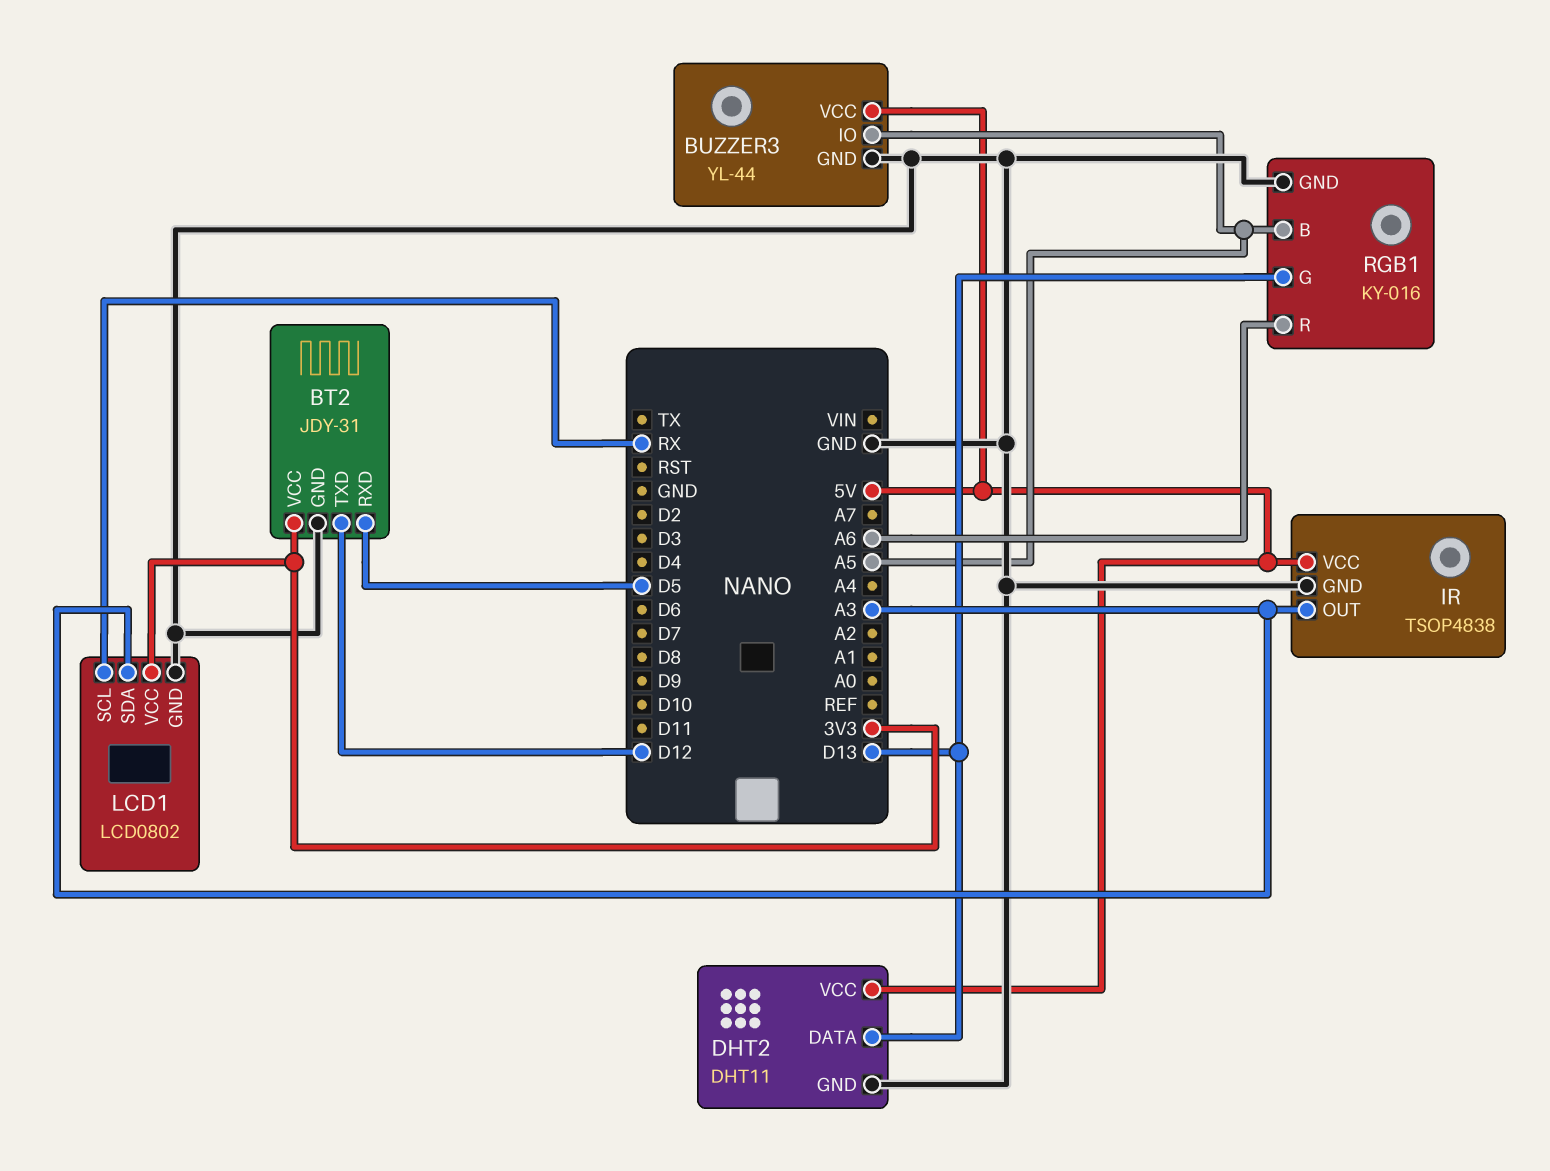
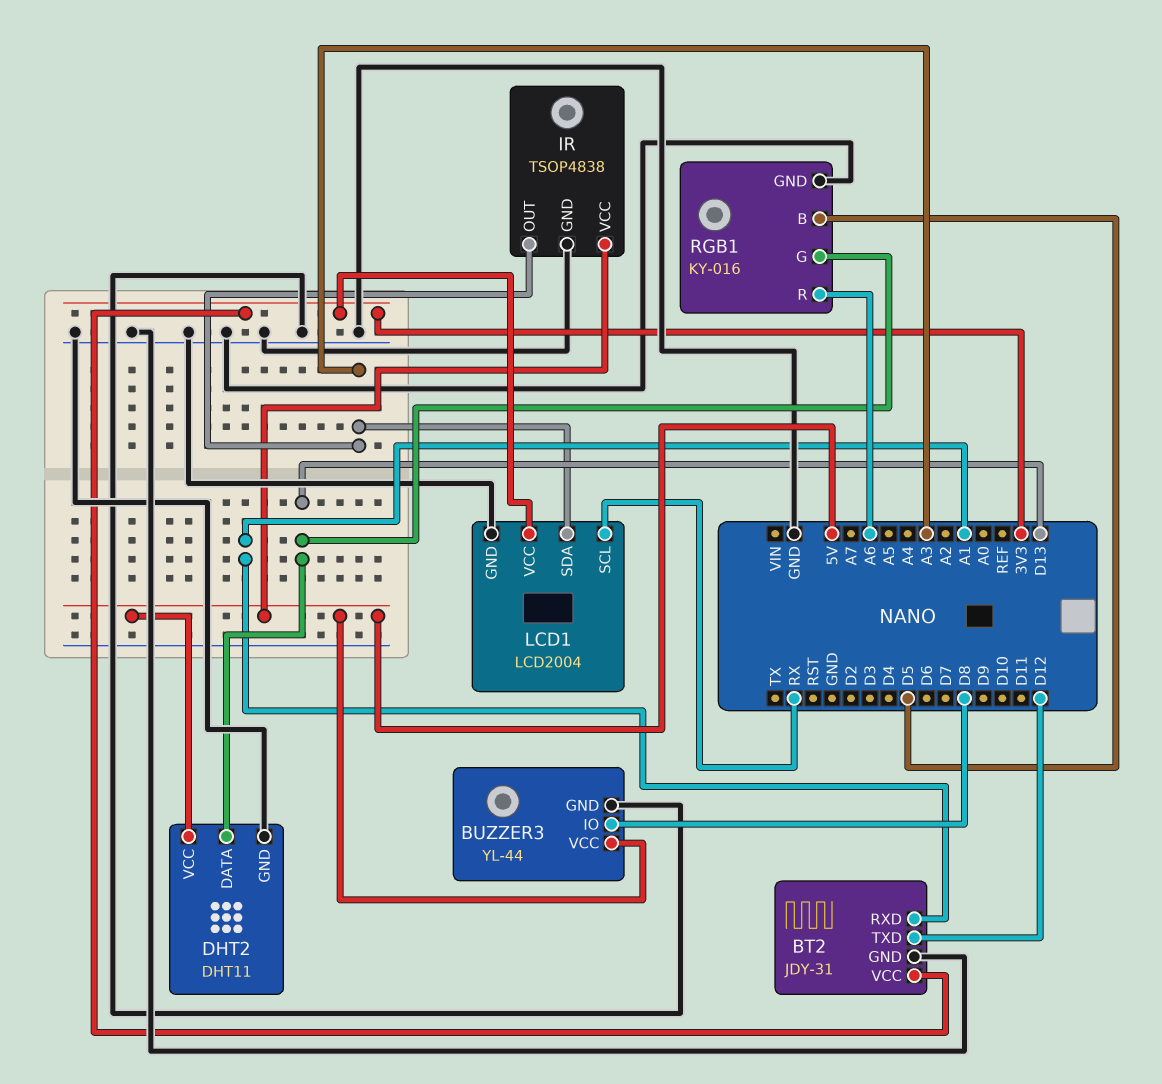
BT2 pin RXD: D5 -> A1
BUZZER3 pin IO: A5 -> D8
LCD1: LCD0802 -> LCD2004
RGB1 pin B: A5 -> D5

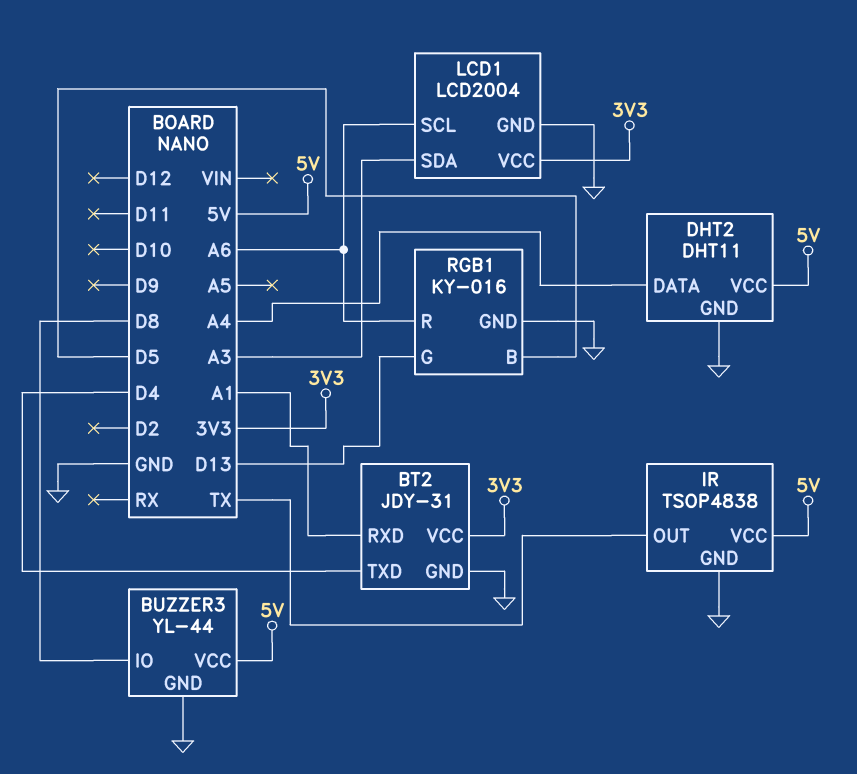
BT2 pin TXD: D12 -> D4
DHT2 pin DATA: D13 -> A4
IR pin OUT: A3 -> TX
LCD1 pin SCL: RX -> A6

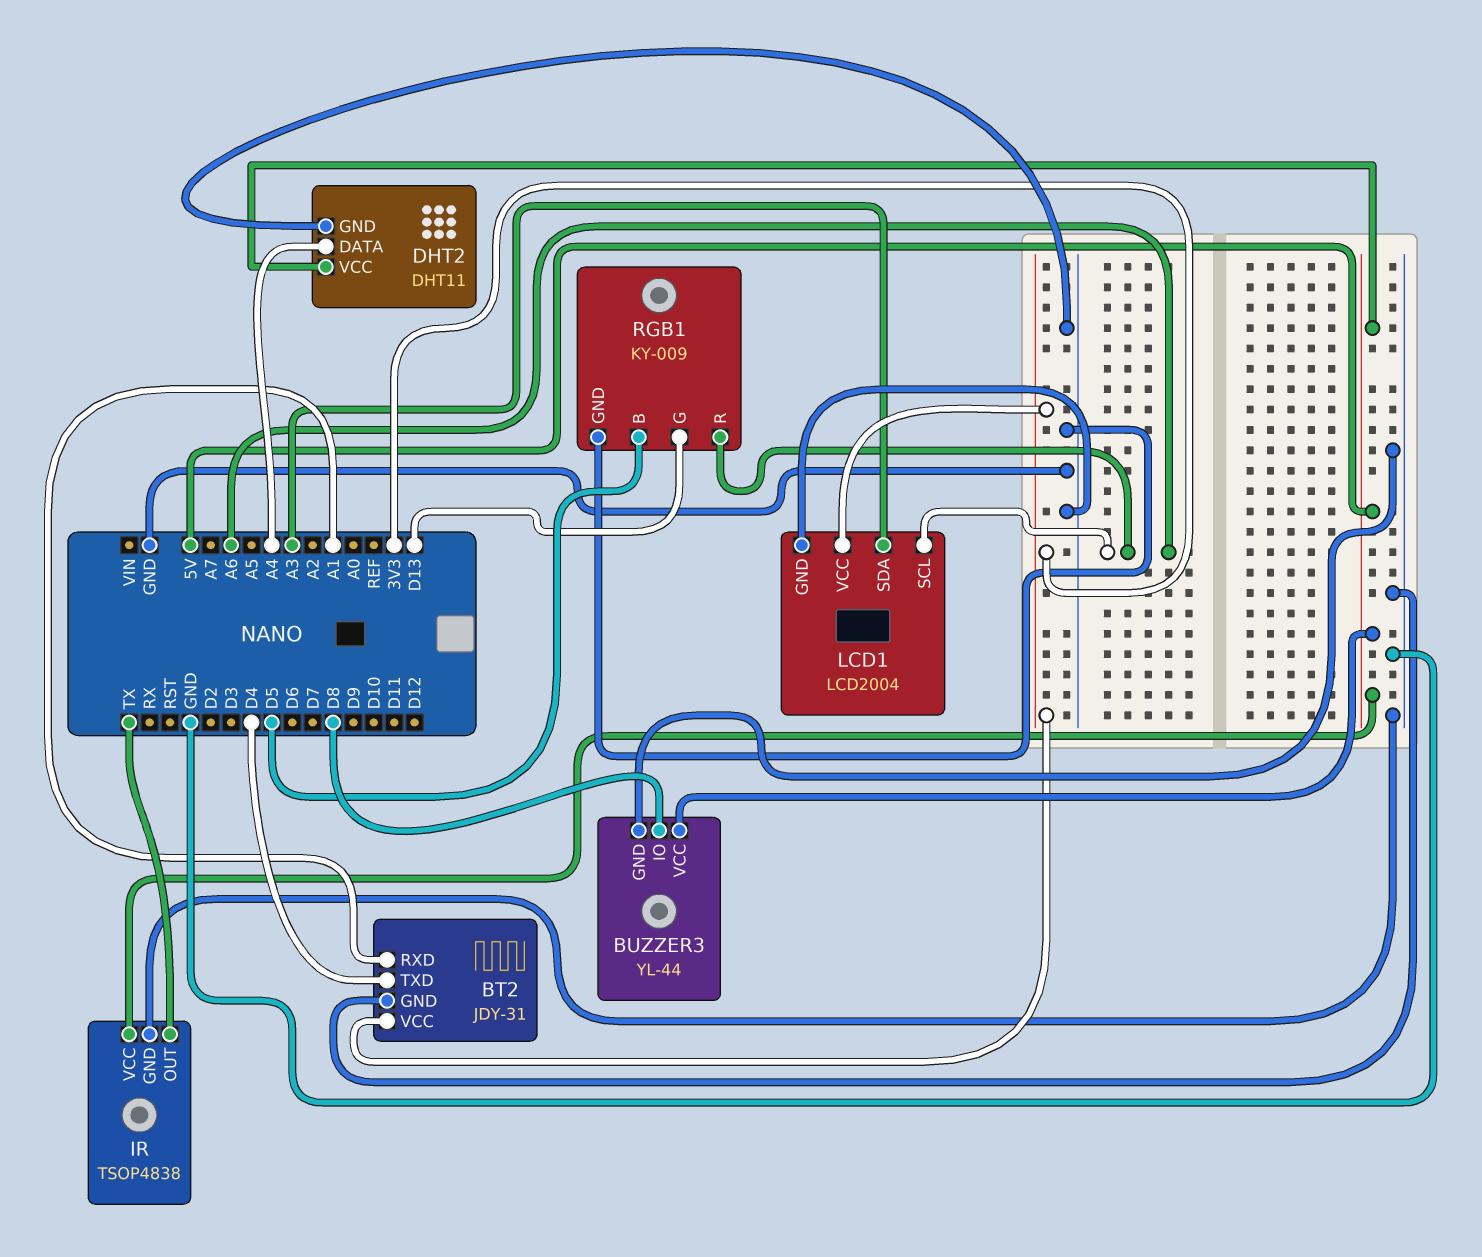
RGB1: KY-016 -> KY-009

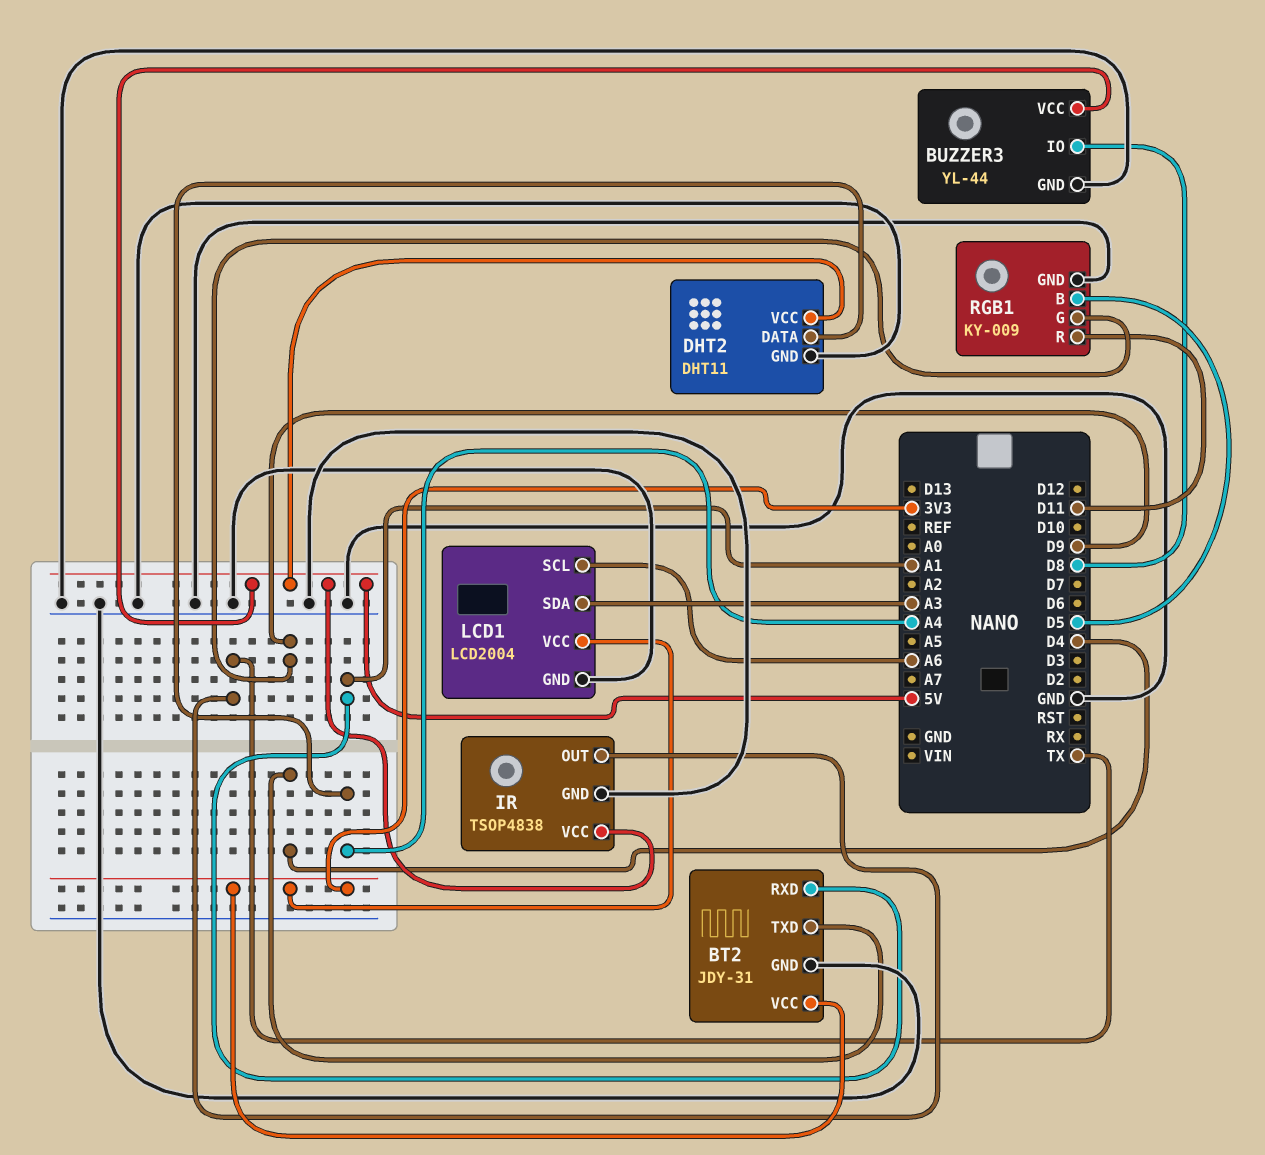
RGB1 pin G: D13 -> D9
RGB1 pin R: A6 -> D11

